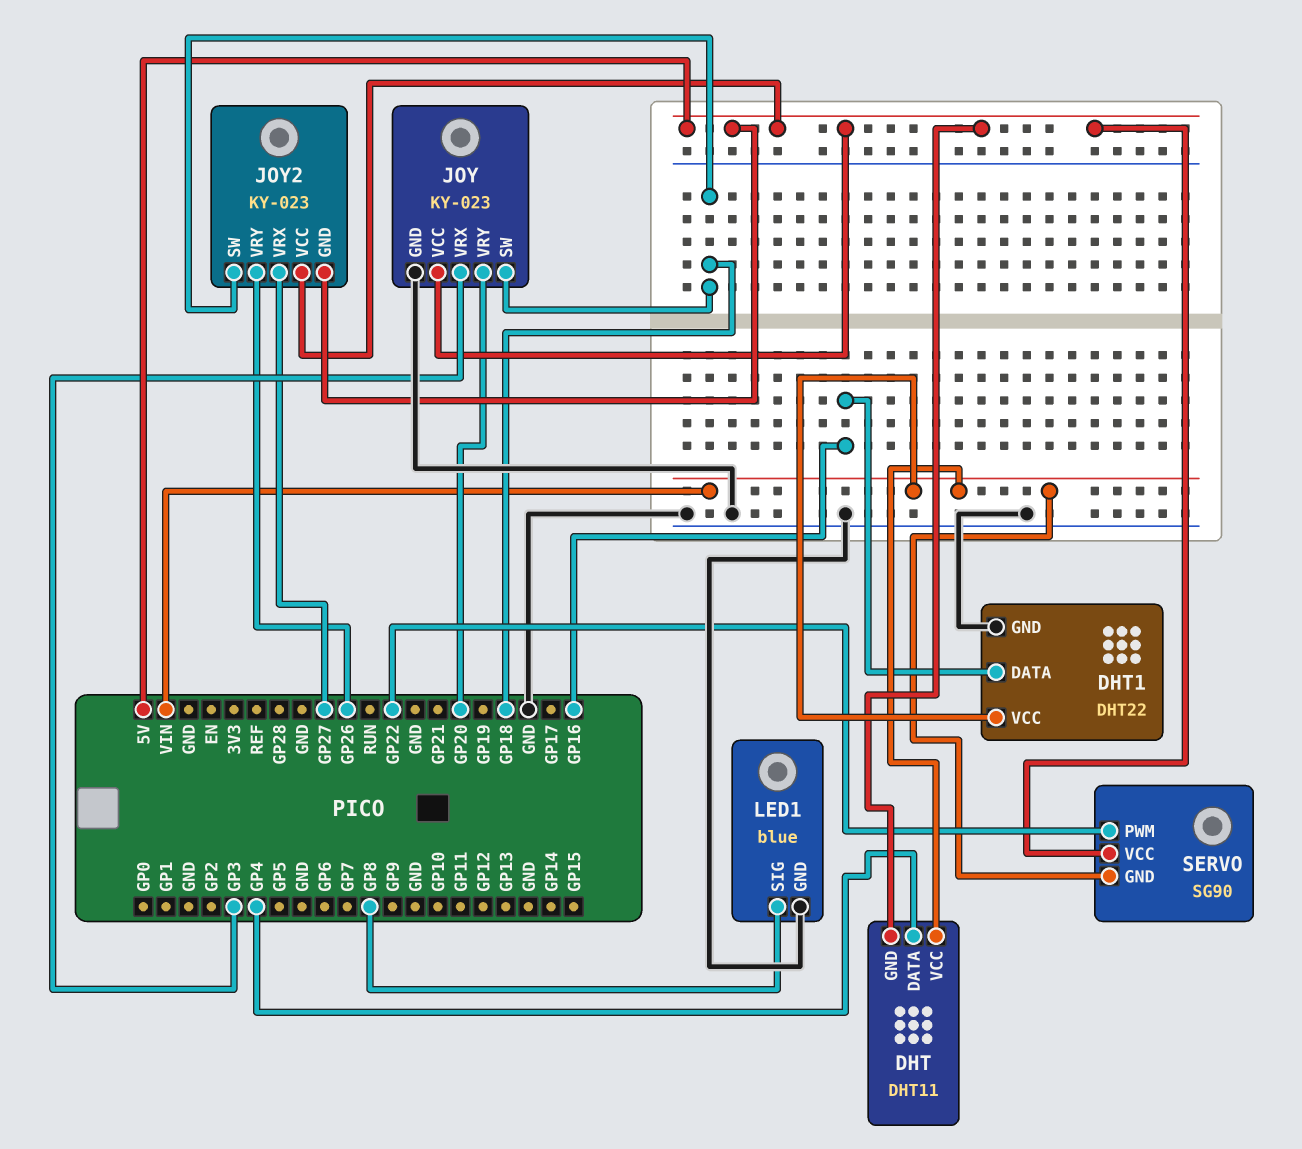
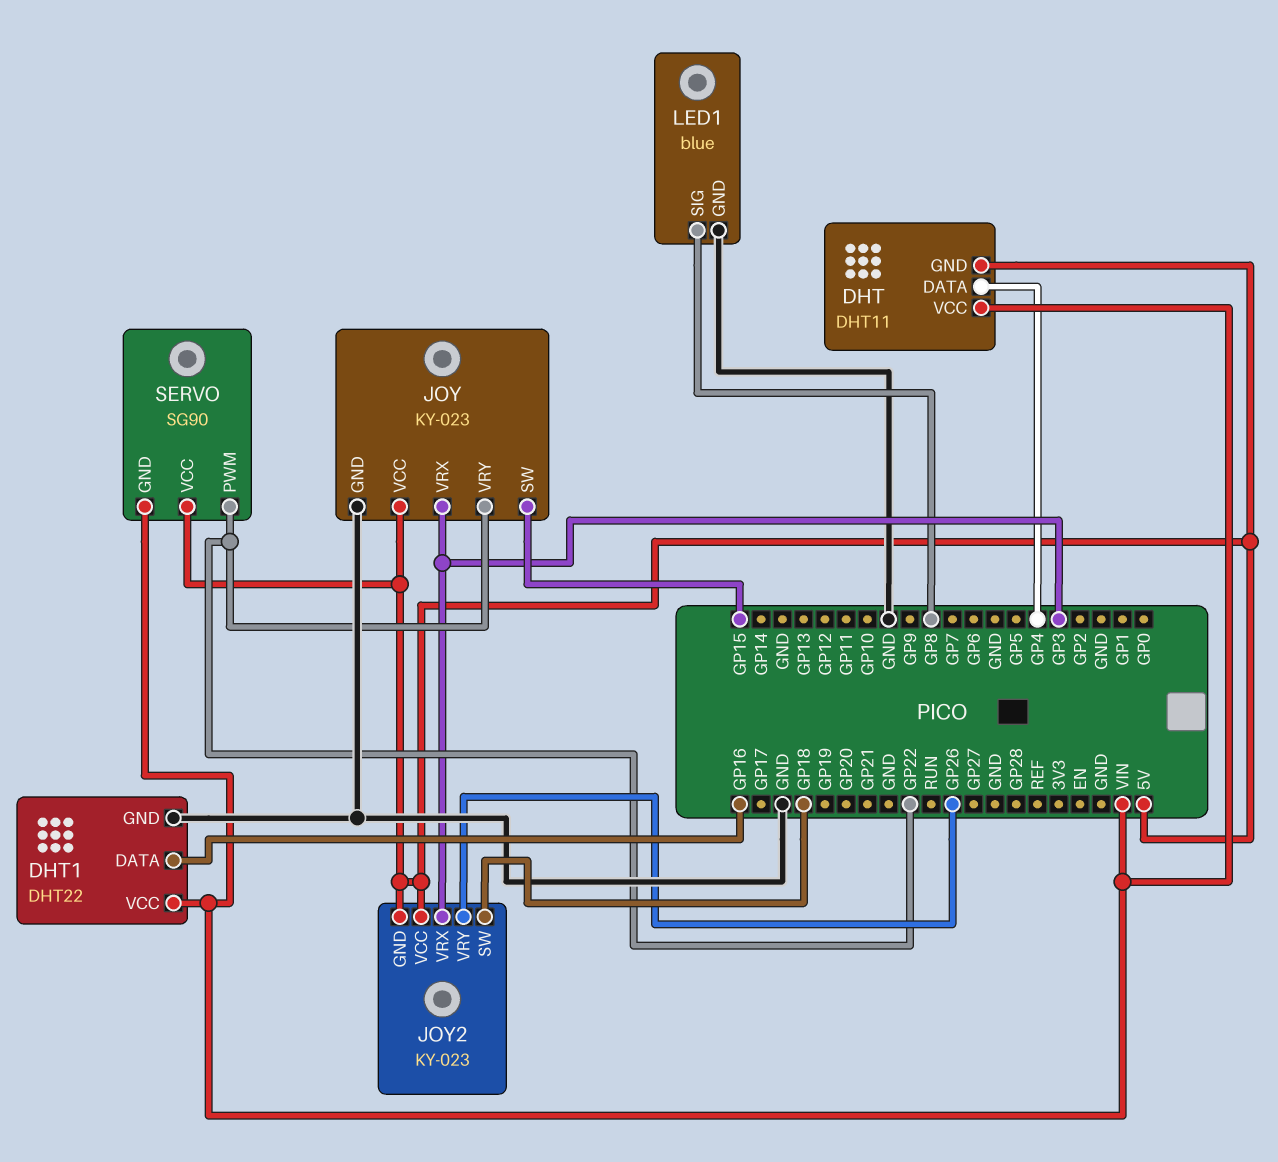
JOY pin SW: GP18 -> GP15
JOY pin VRY: GP20 -> GP22
JOY2 pin VRX: GP27 -> GP3

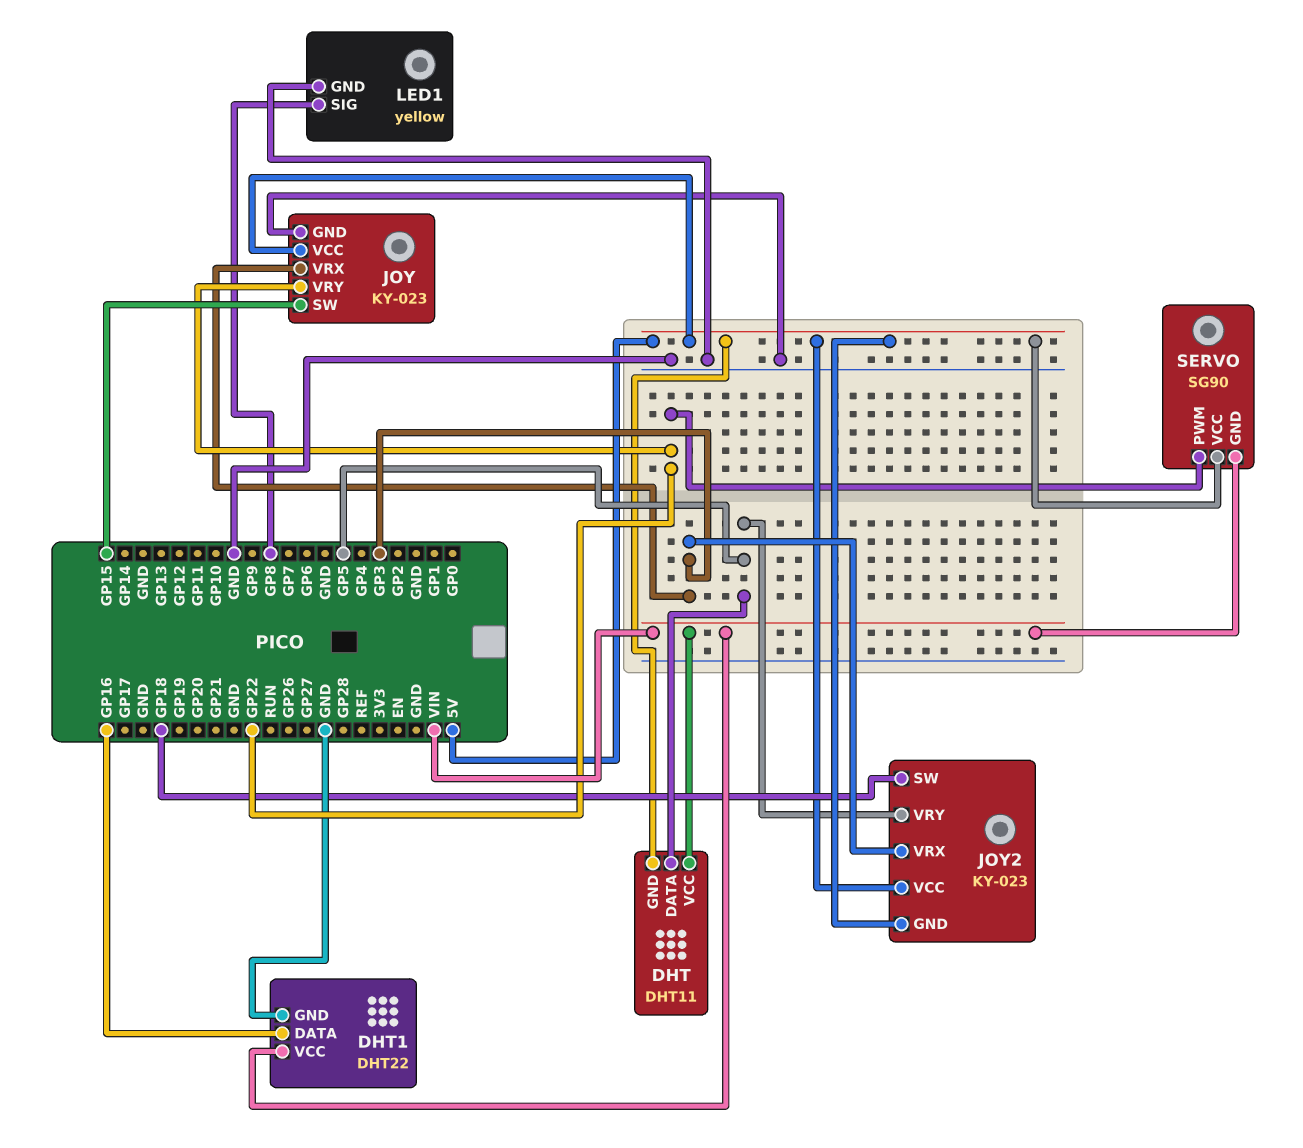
DHT pin DATA: GP4 -> GP5
JOY2 pin VRY: GP26 -> GP5
LED1: blue -> yellow

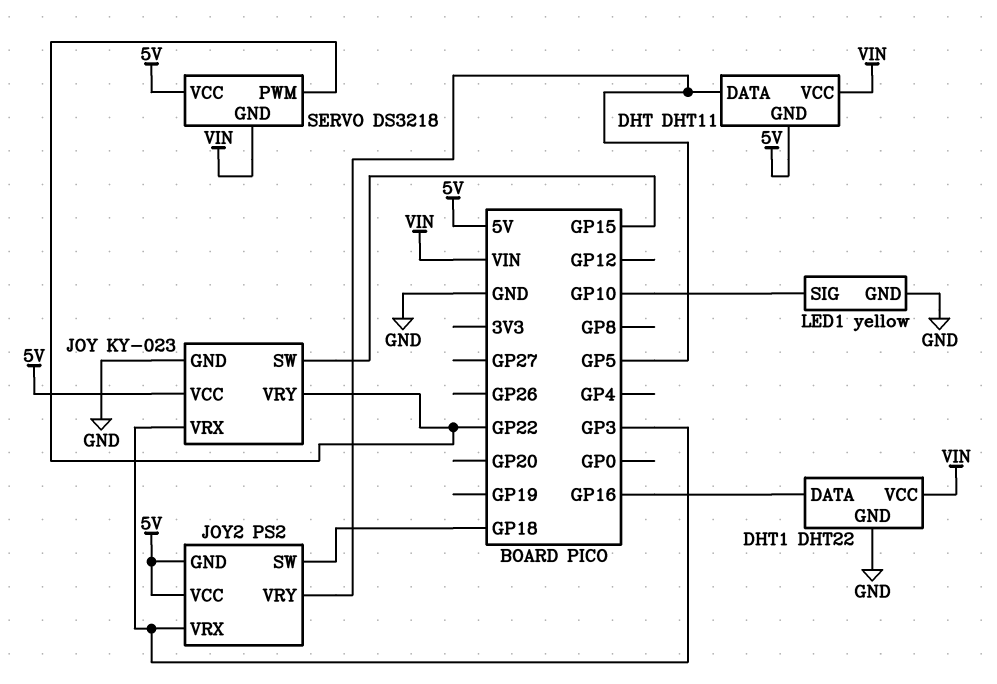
JOY2: KY-023 -> PS2
LED1 pin SIG: GP8 -> GP10
SERVO: SG90 -> DS3218

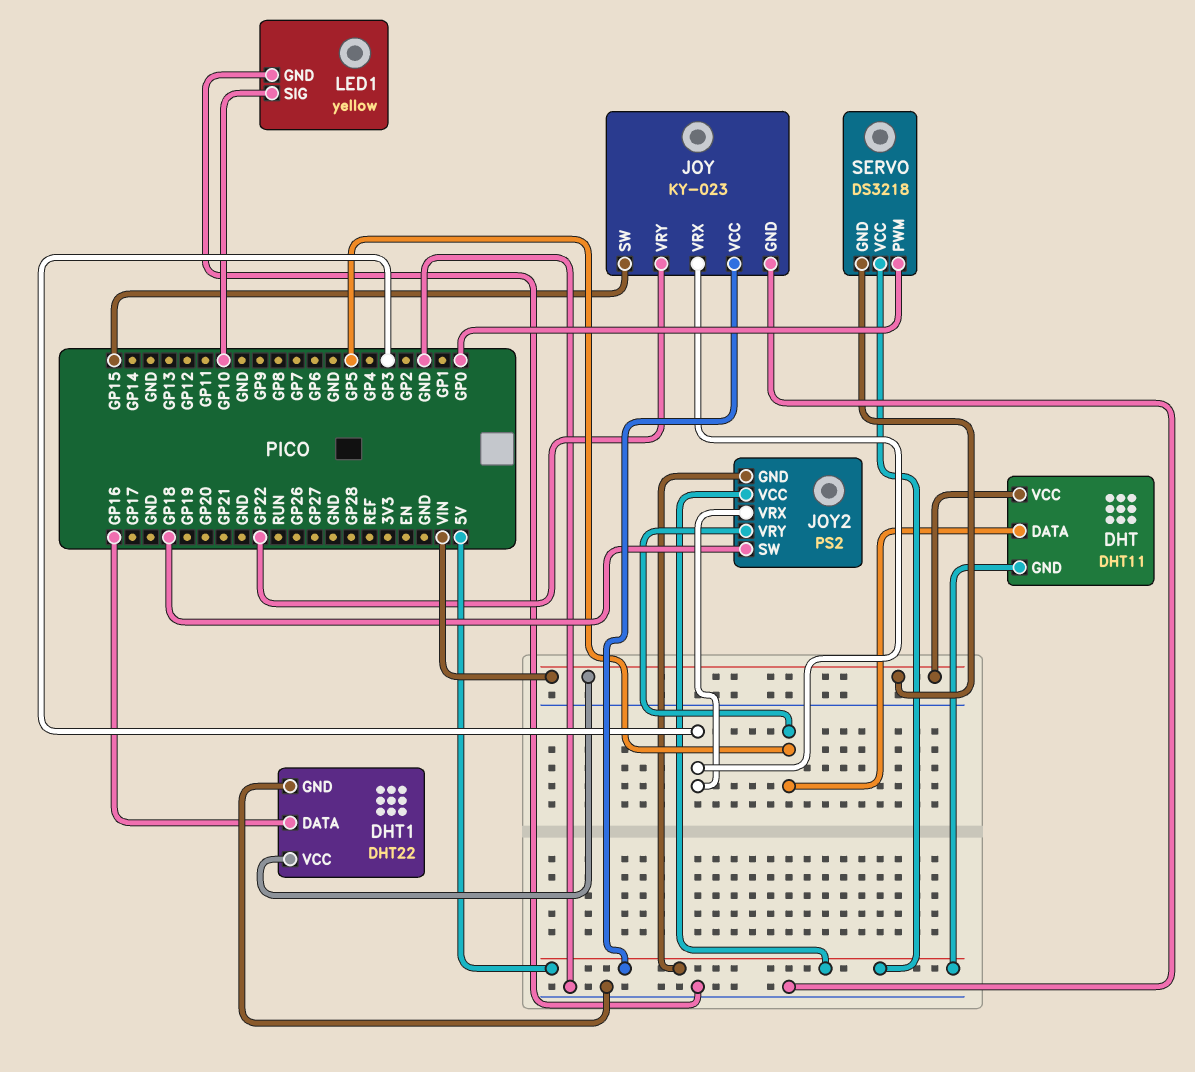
SERVO pin PWM: GP22 -> GP0

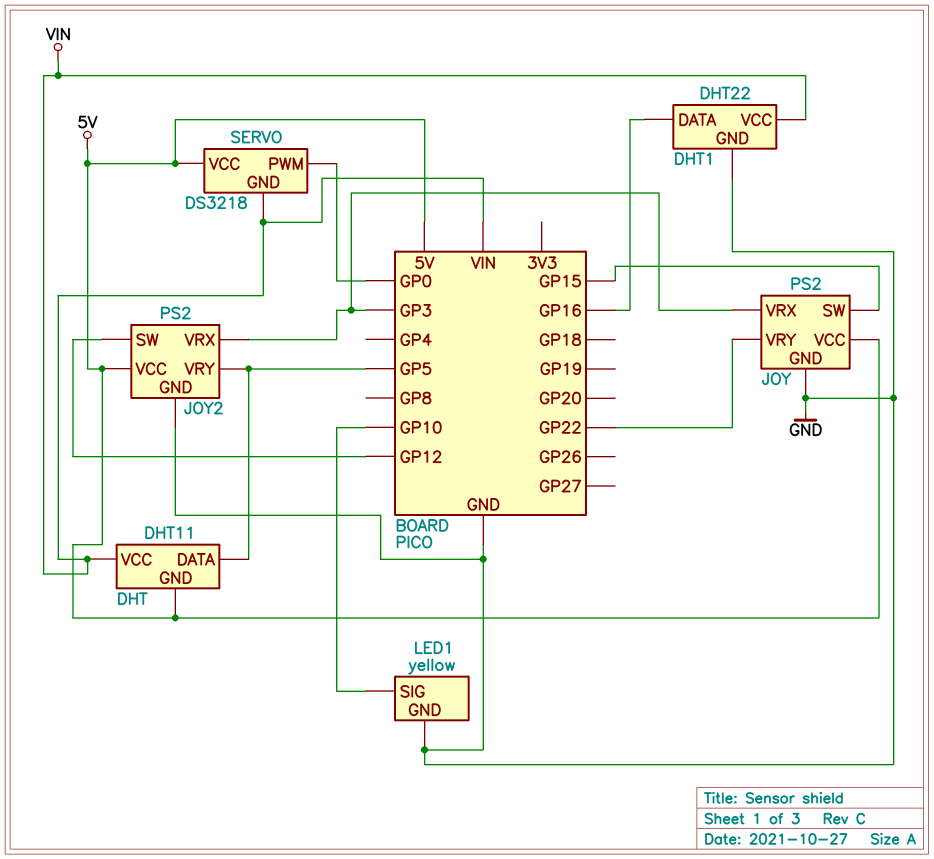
JOY: KY-023 -> PS2
JOY2 pin GND: 5V -> GND
JOY2 pin SW: GP18 -> GP12

